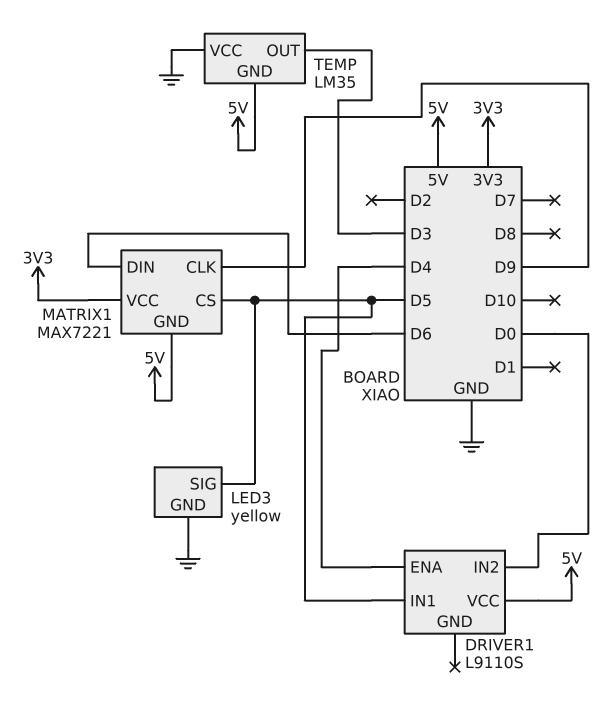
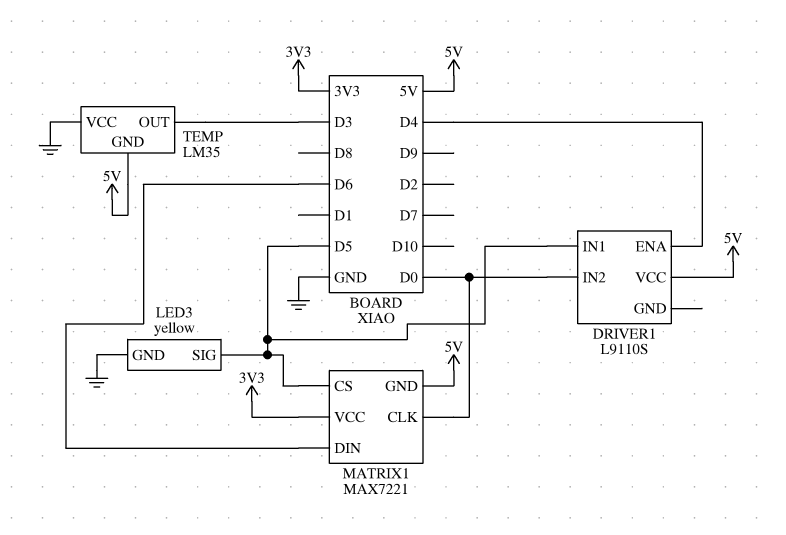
MATRIX1 pin CLK: D9 -> D0

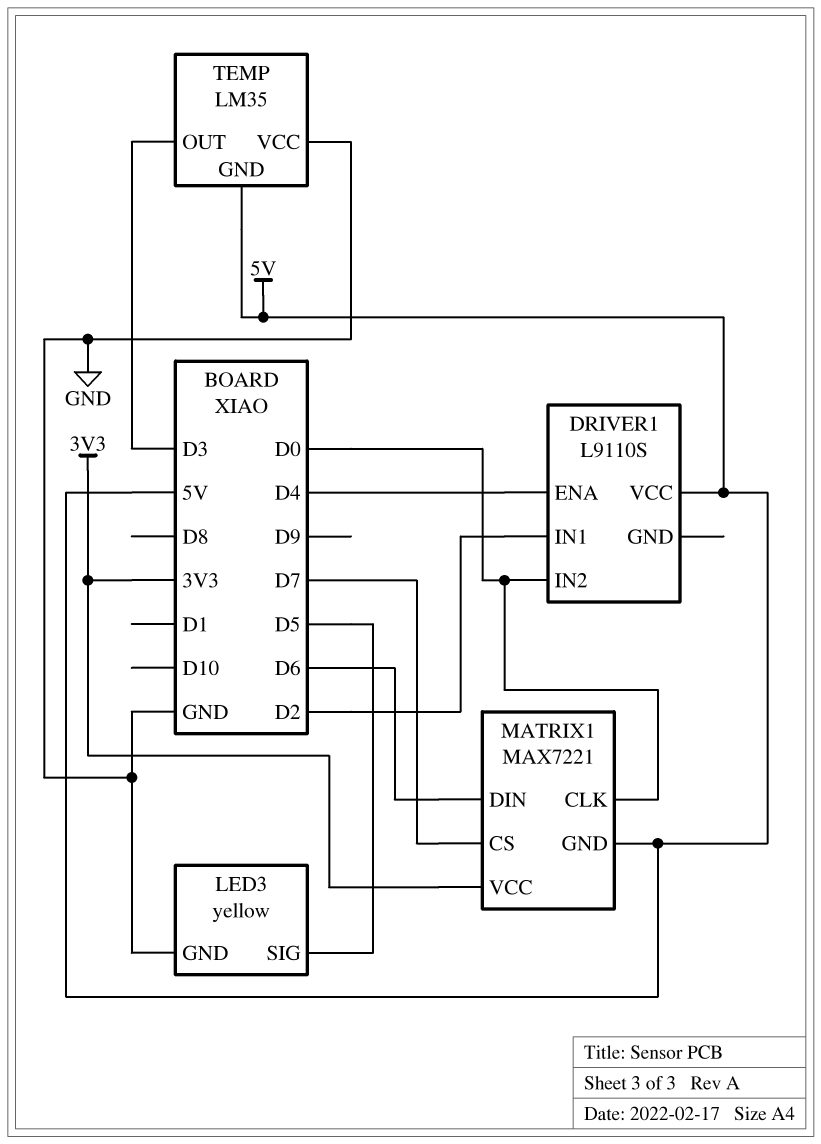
DRIVER1 pin IN1: D5 -> D2
MATRIX1 pin CS: D5 -> D7

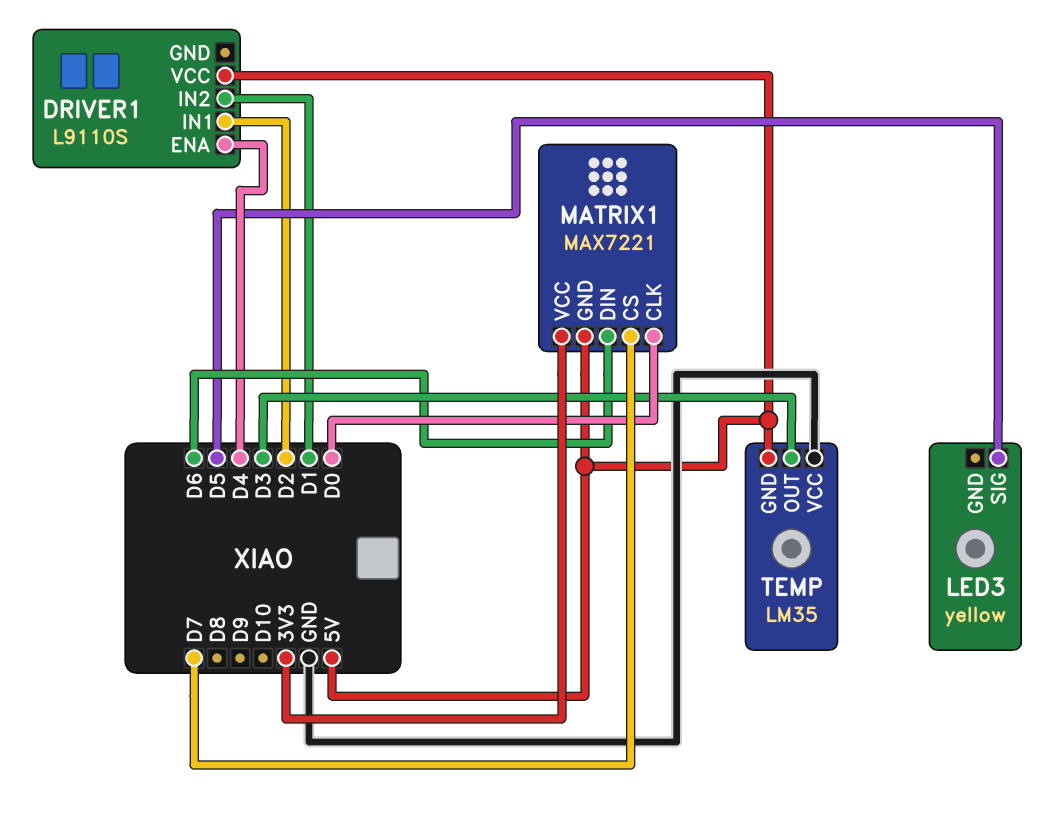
DRIVER1 pin IN2: D0 -> D1
LED3 pin GND: GND -> none

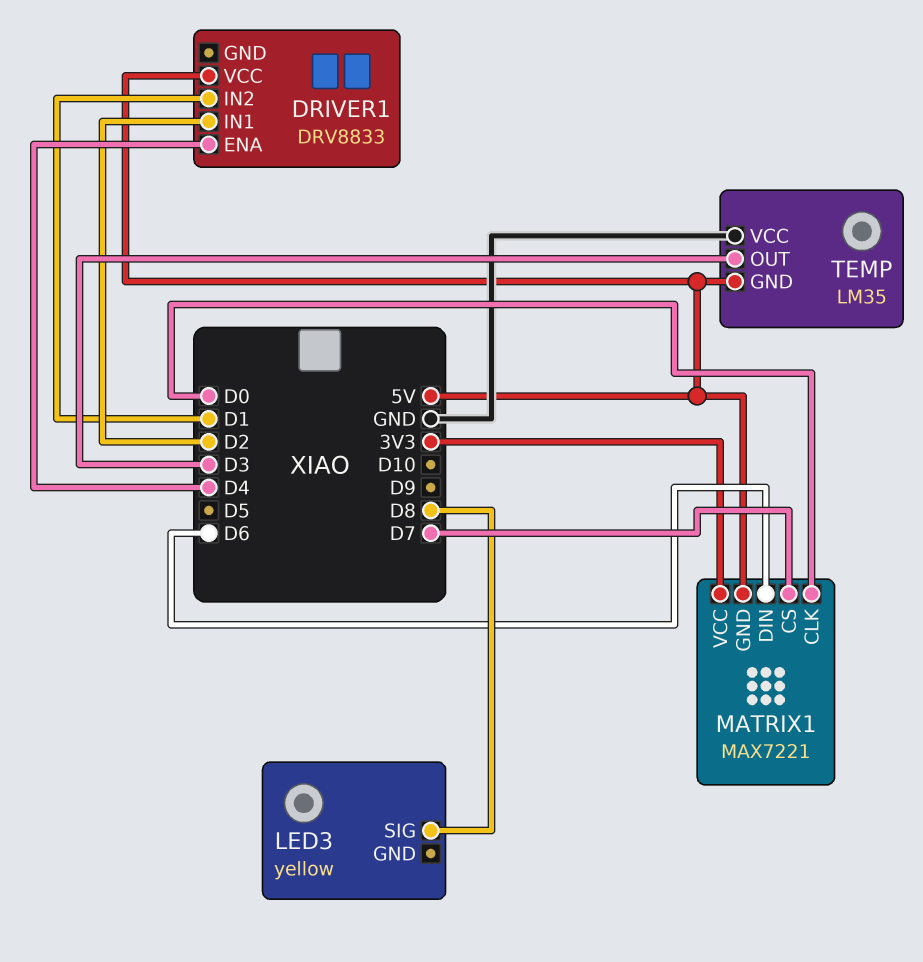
DRIVER1: L9110S -> DRV8833
LED3 pin SIG: D5 -> D8

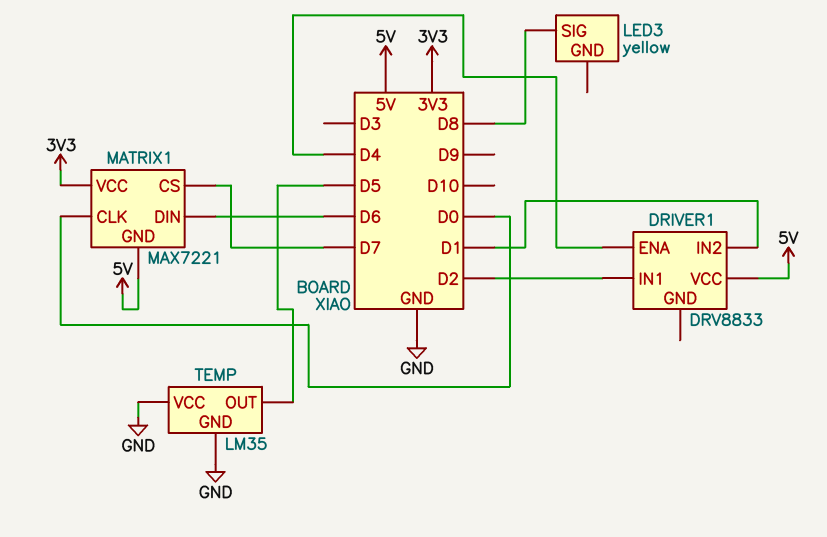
TEMP pin GND: 5V -> GND
TEMP pin OUT: D3 -> D5

